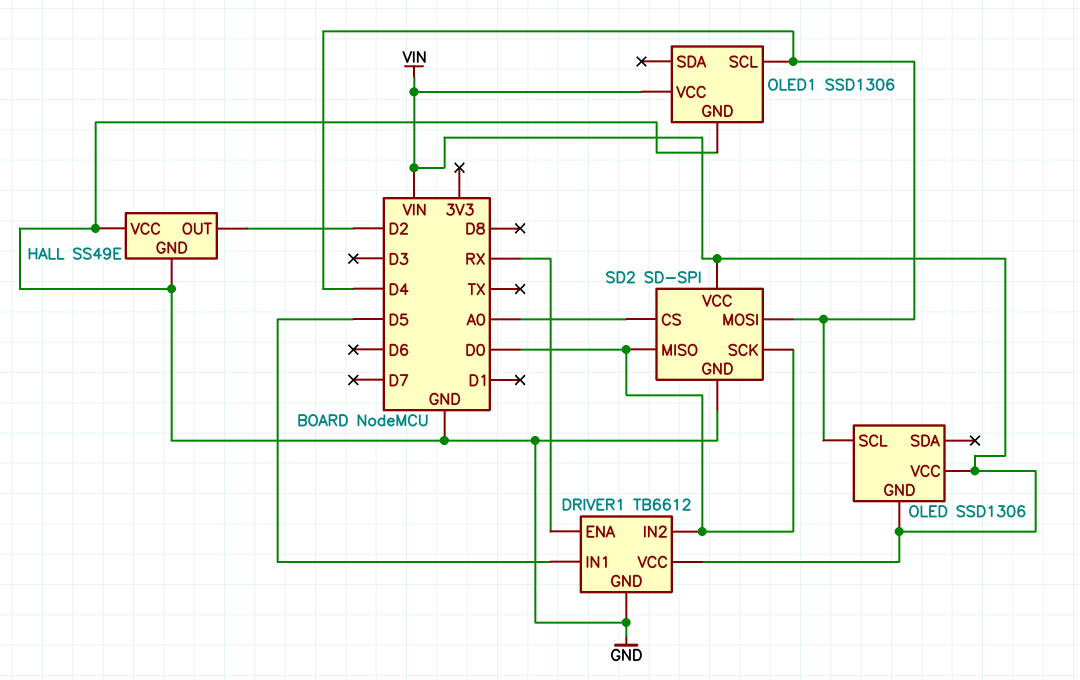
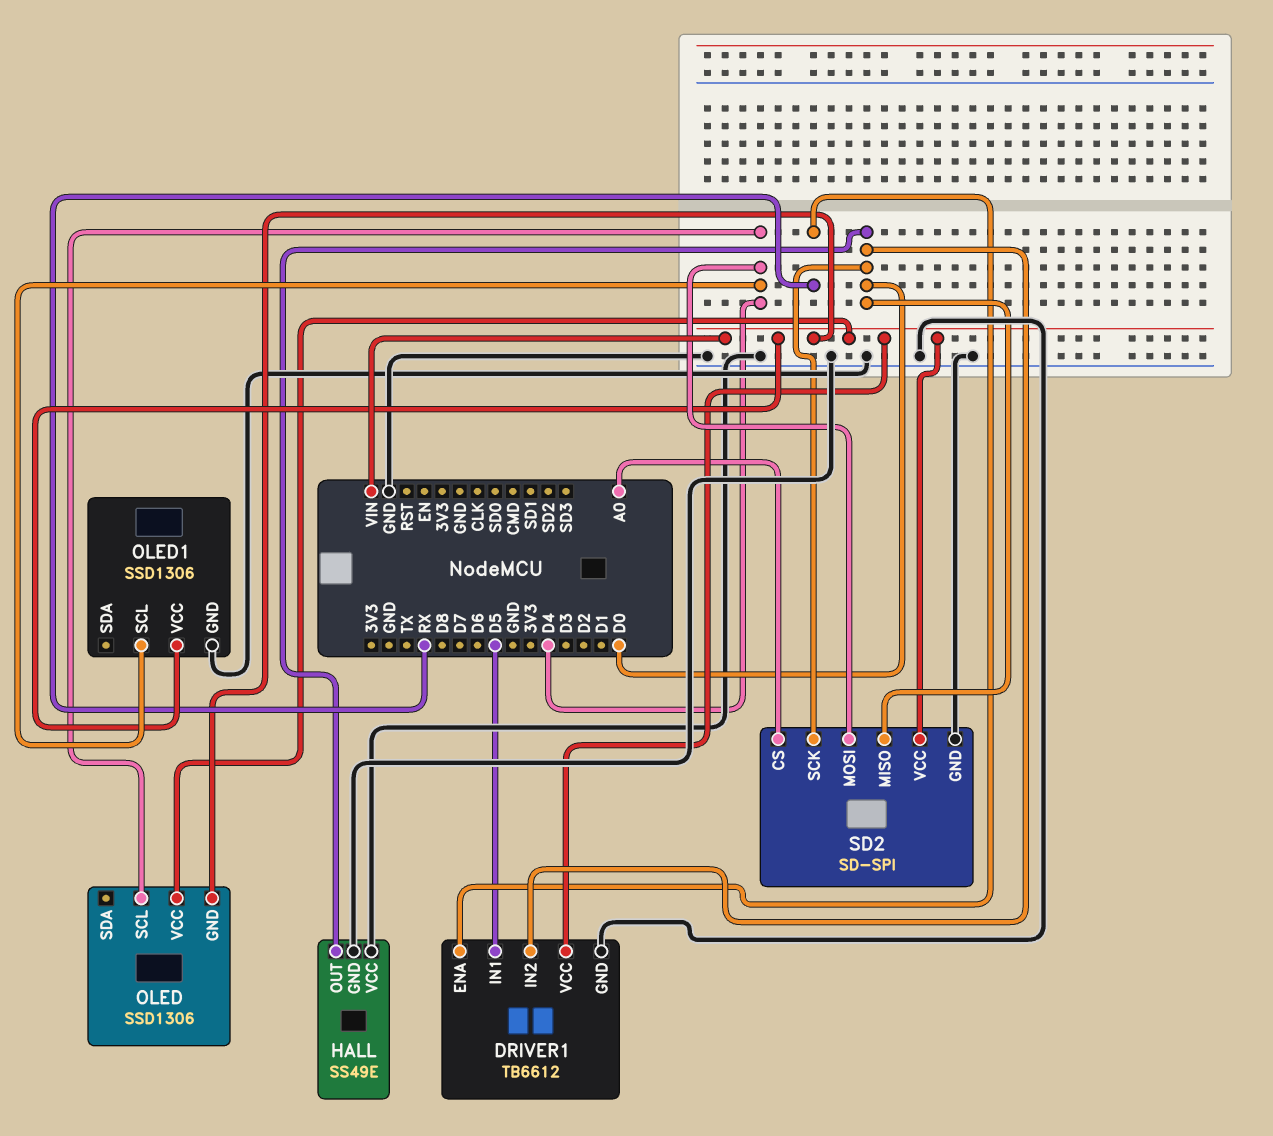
HALL pin OUT: D2 -> D0

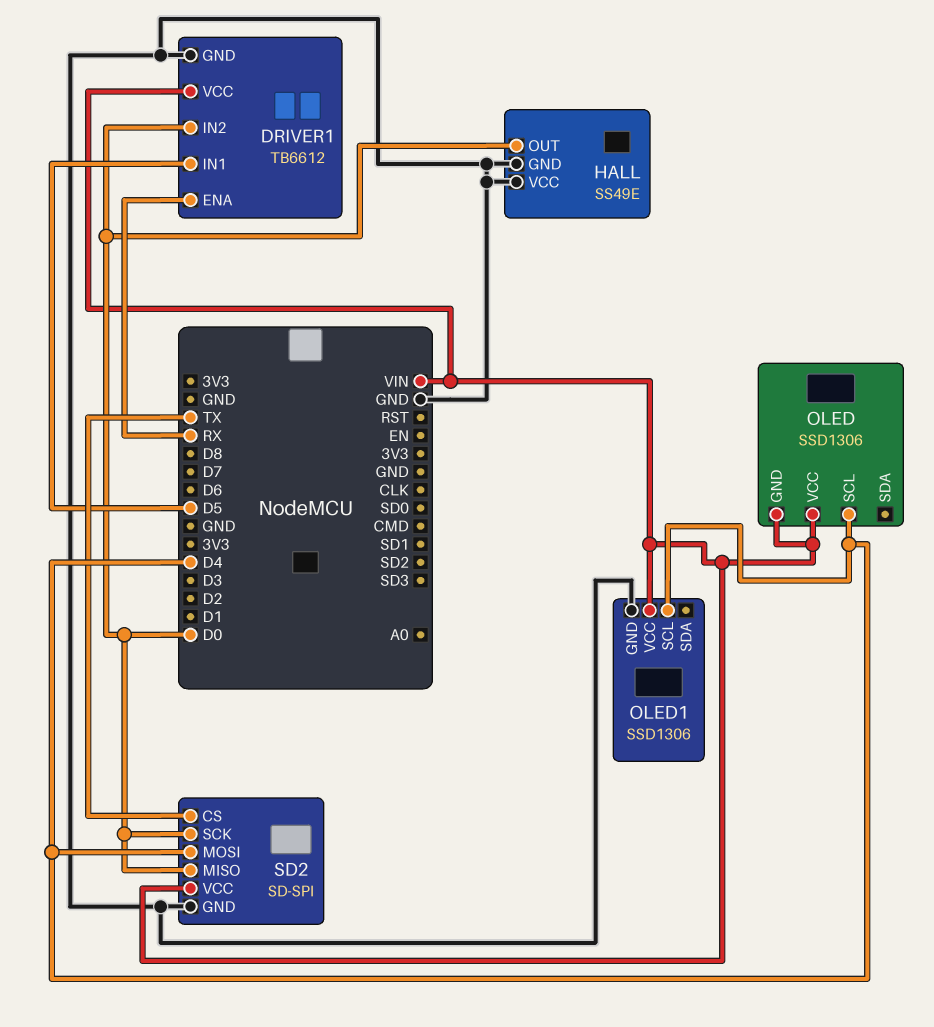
SD2 pin CS: A0 -> TX

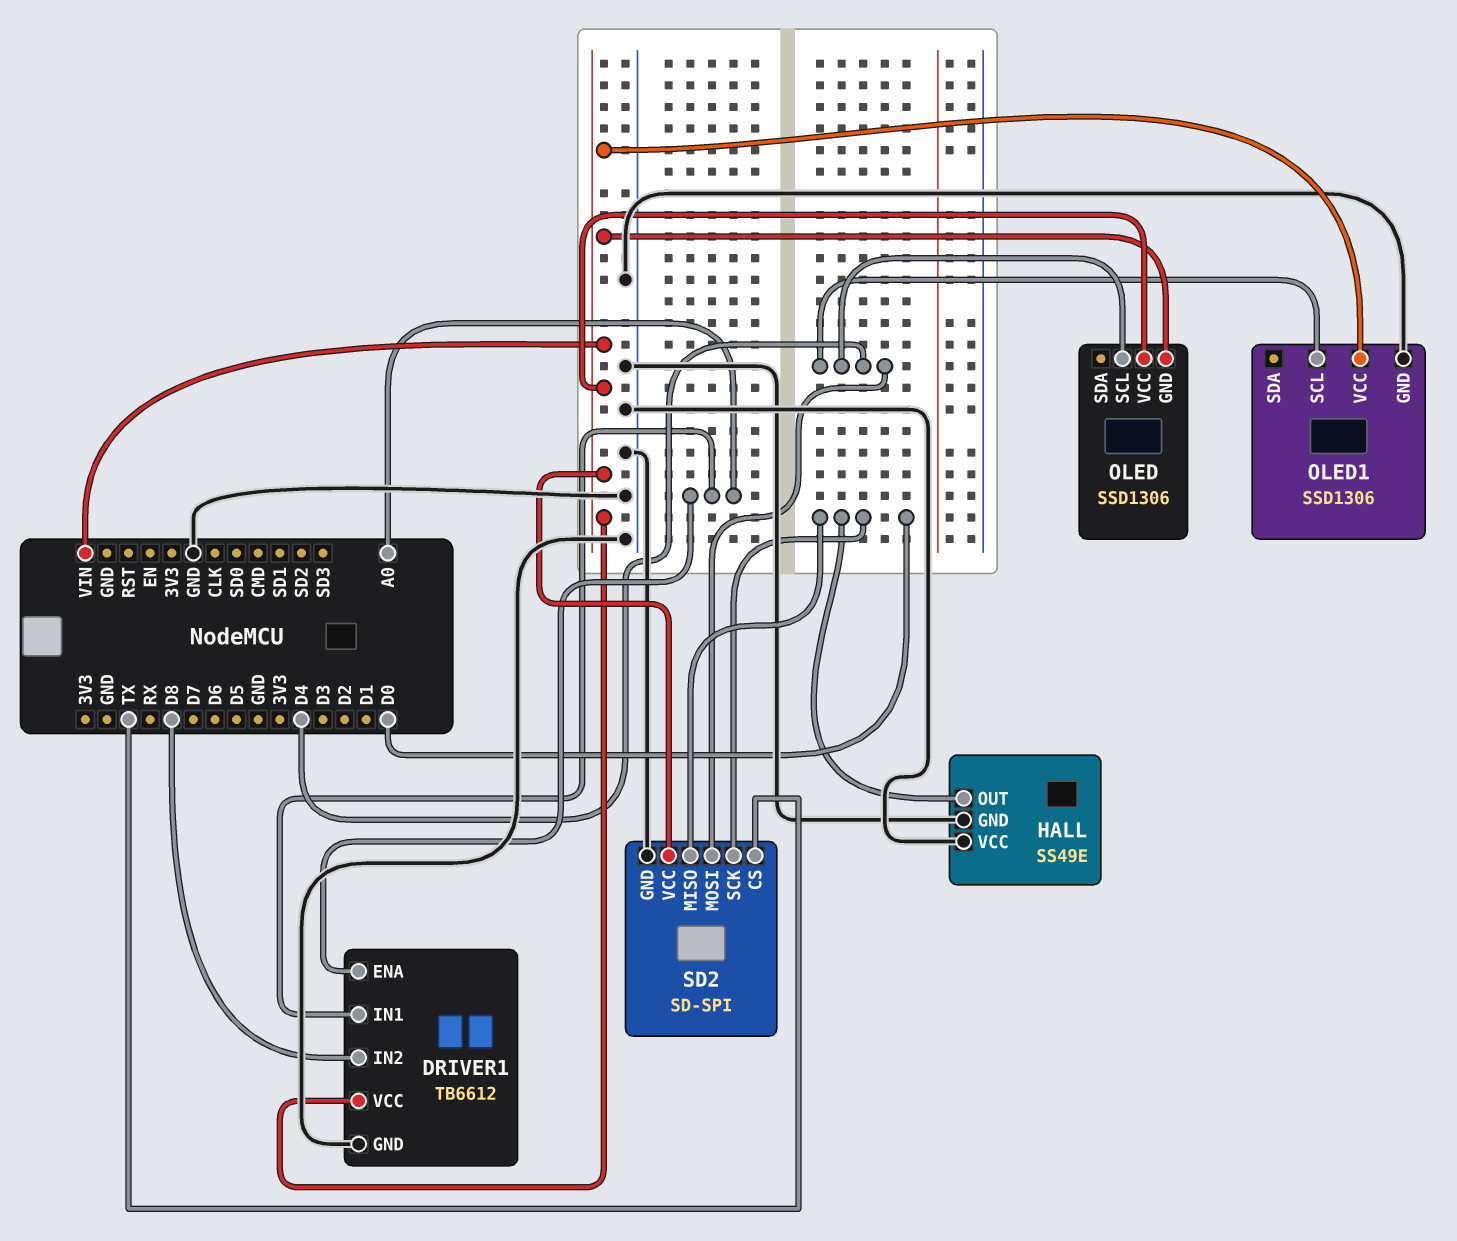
DRIVER1 pin ENA: RX -> A0
DRIVER1 pin IN1: D5 -> A0
DRIVER1 pin IN2: D0 -> D8

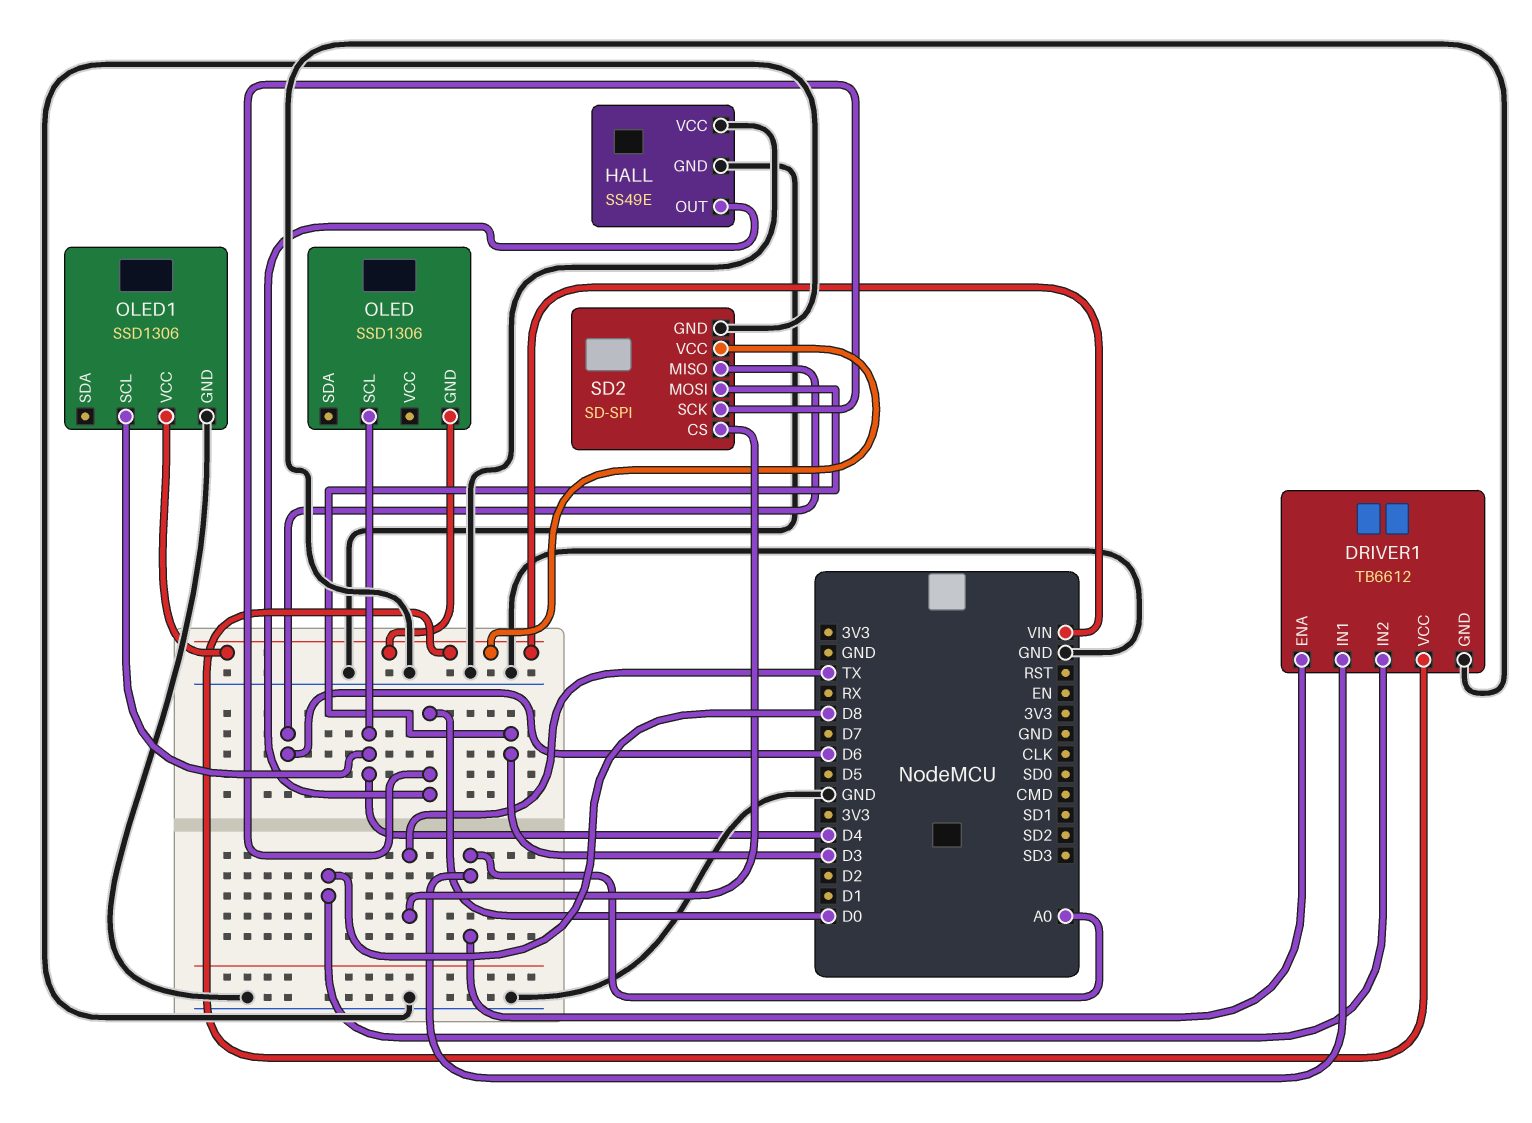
OLED pin VCC: VIN -> none
SD2 pin MISO: D0 -> D6
SD2 pin MOSI: D4 -> D3

